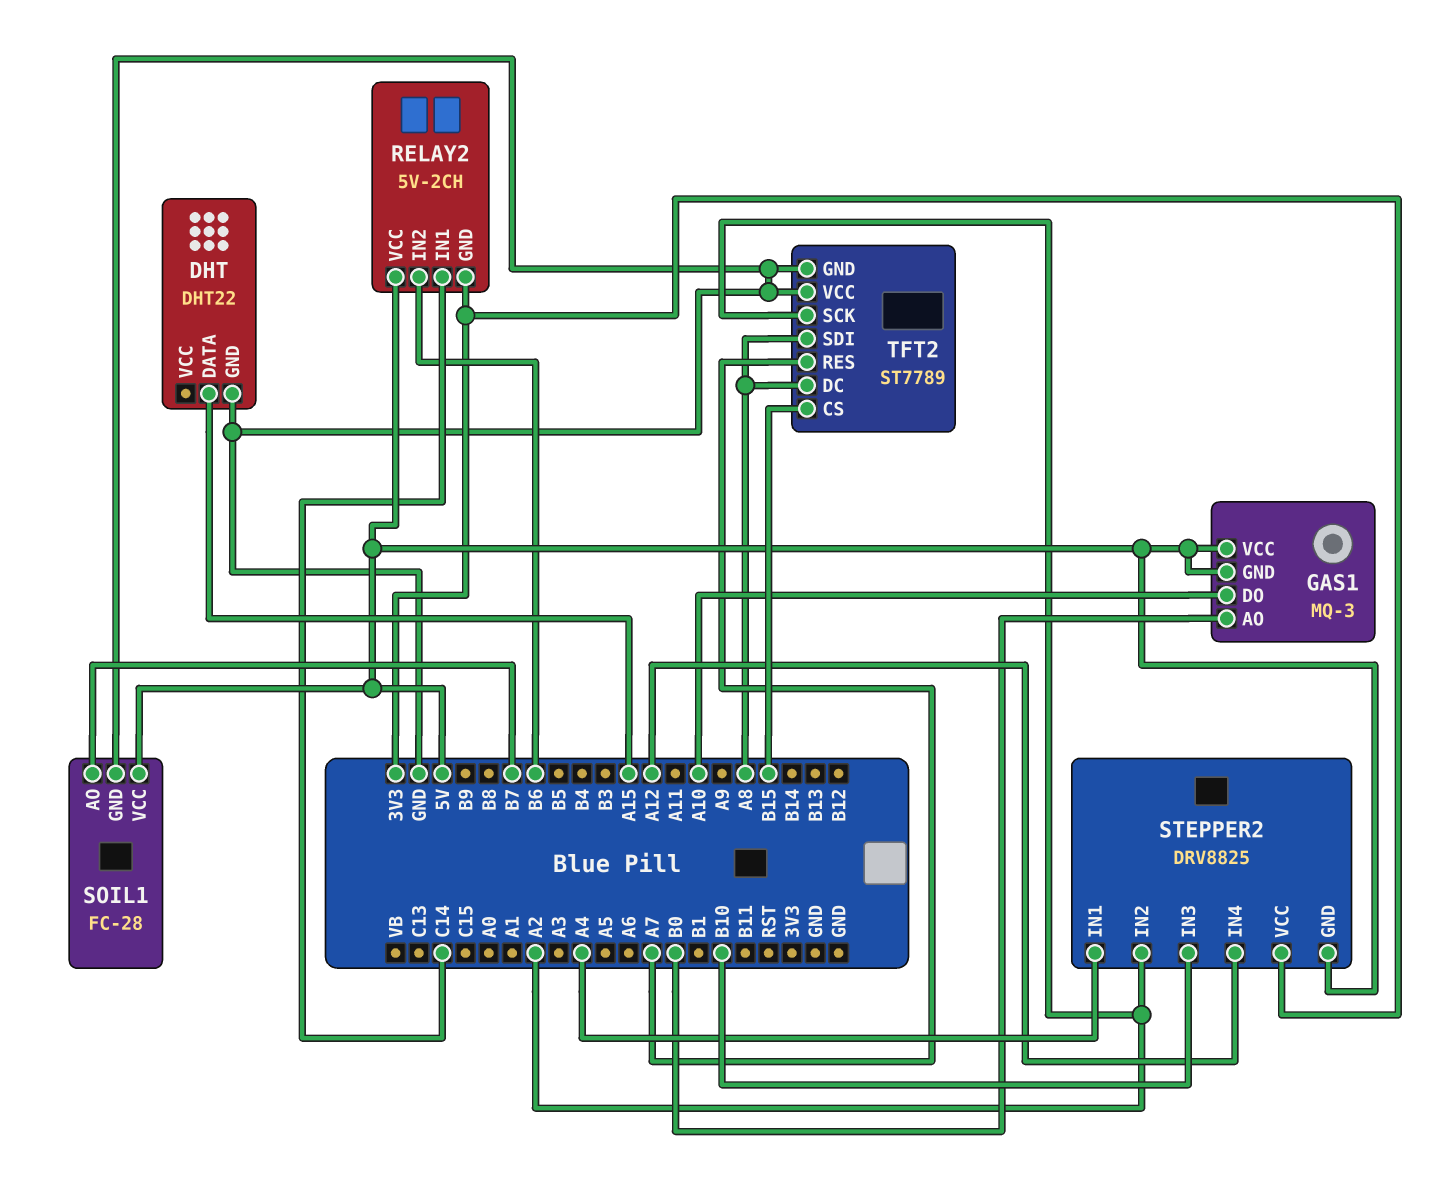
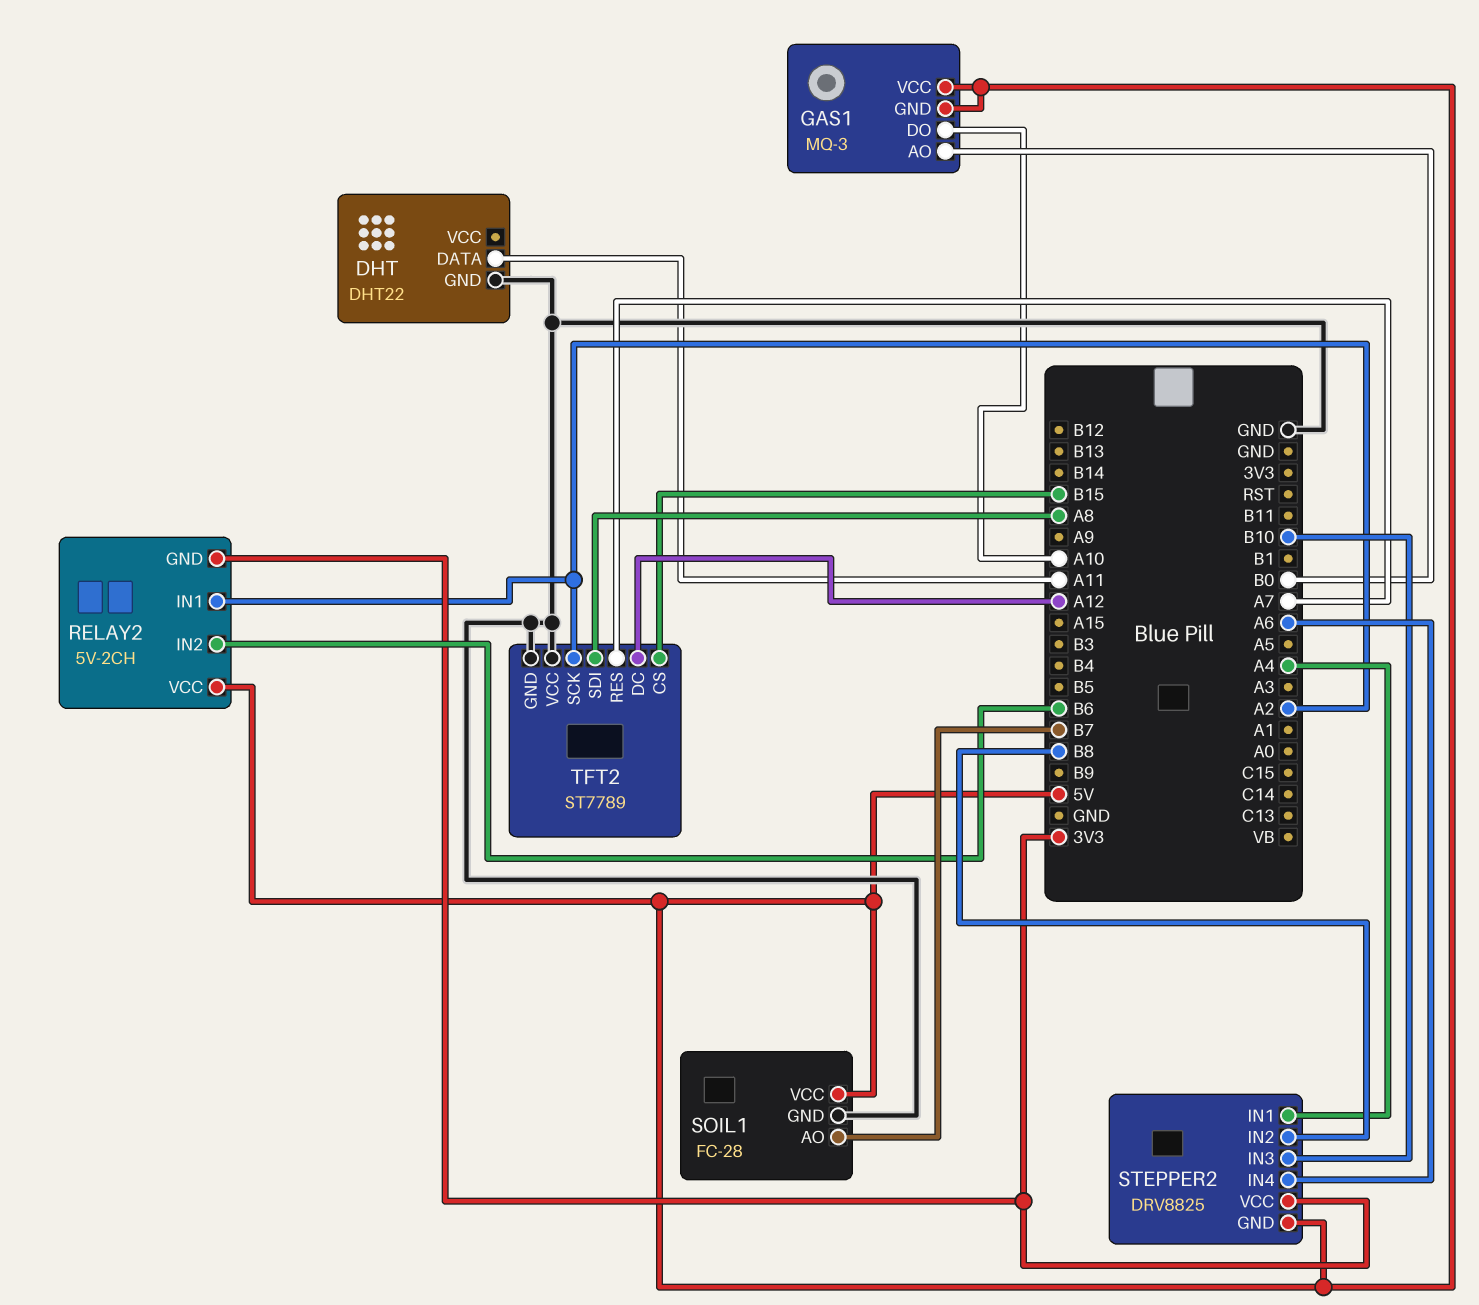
DHT pin DATA: A15 -> A11
RELAY2 pin IN1: C14 -> A2
STEPPER2 pin IN2: A2 -> B8
STEPPER2 pin IN4: A12 -> A6
TFT2 pin DC: A8 -> A12

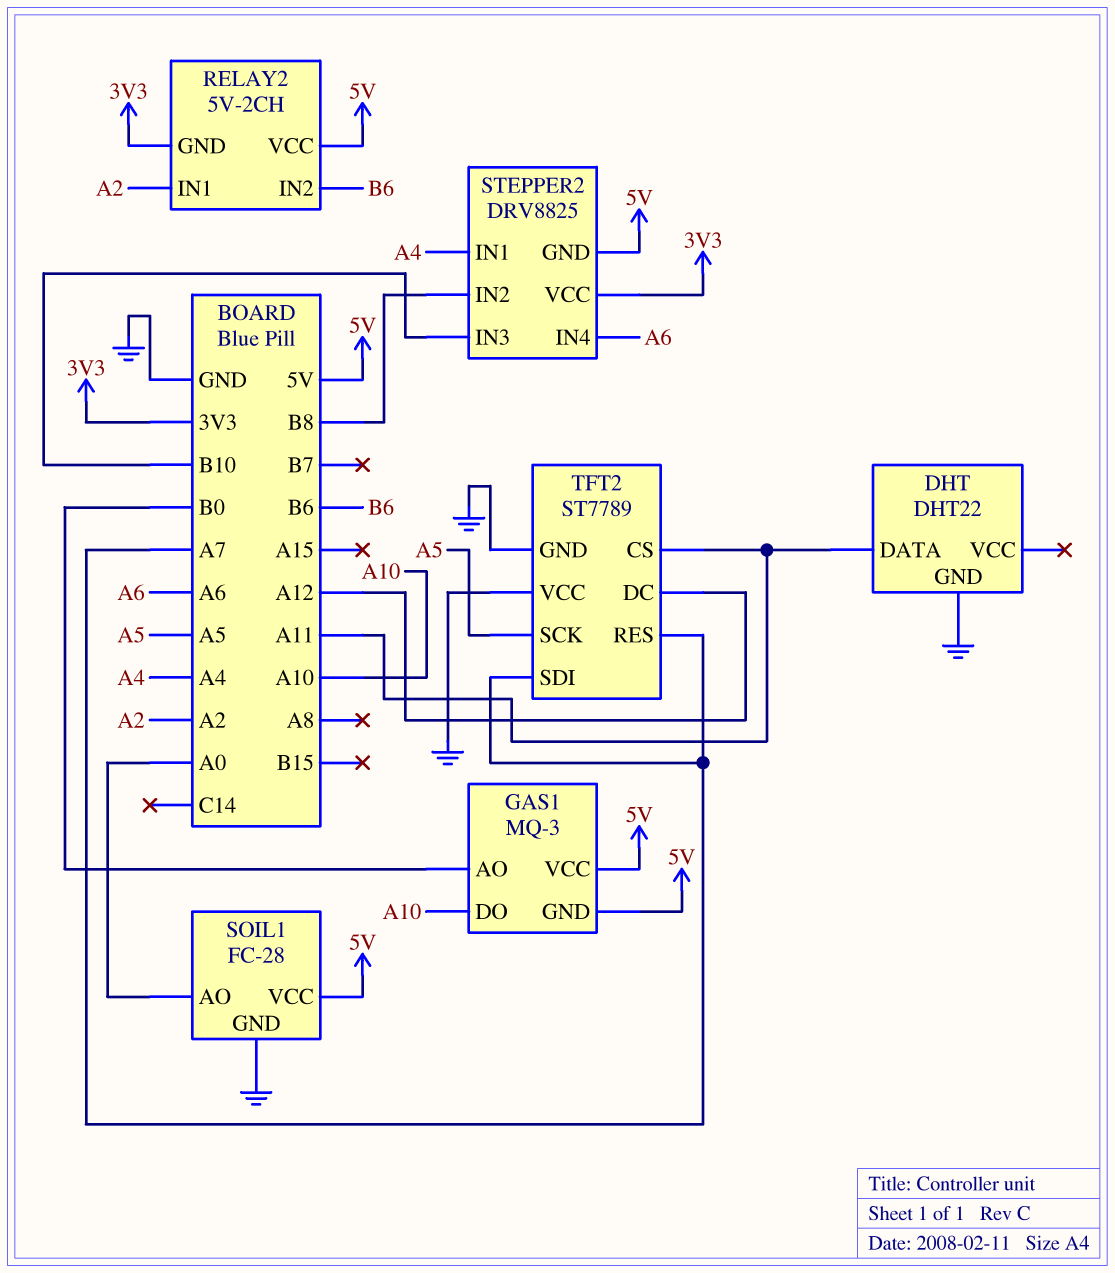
SOIL1 pin AO: B7 -> A0
TFT2 pin CS: B15 -> A11
TFT2 pin SCK: A2 -> A5
TFT2 pin SDI: A8 -> A7

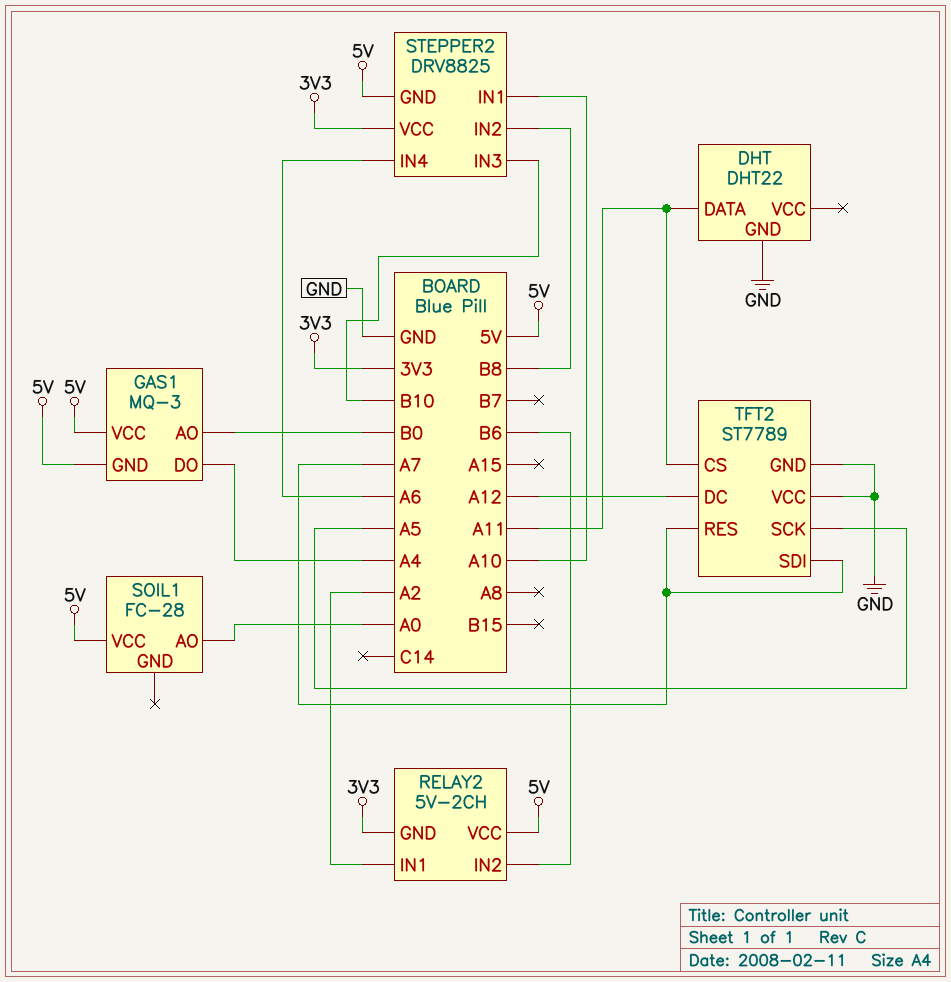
GAS1 pin DO: A10 -> A4
SOIL1 pin GND: GND -> none
STEPPER2 pin IN1: A4 -> A10

